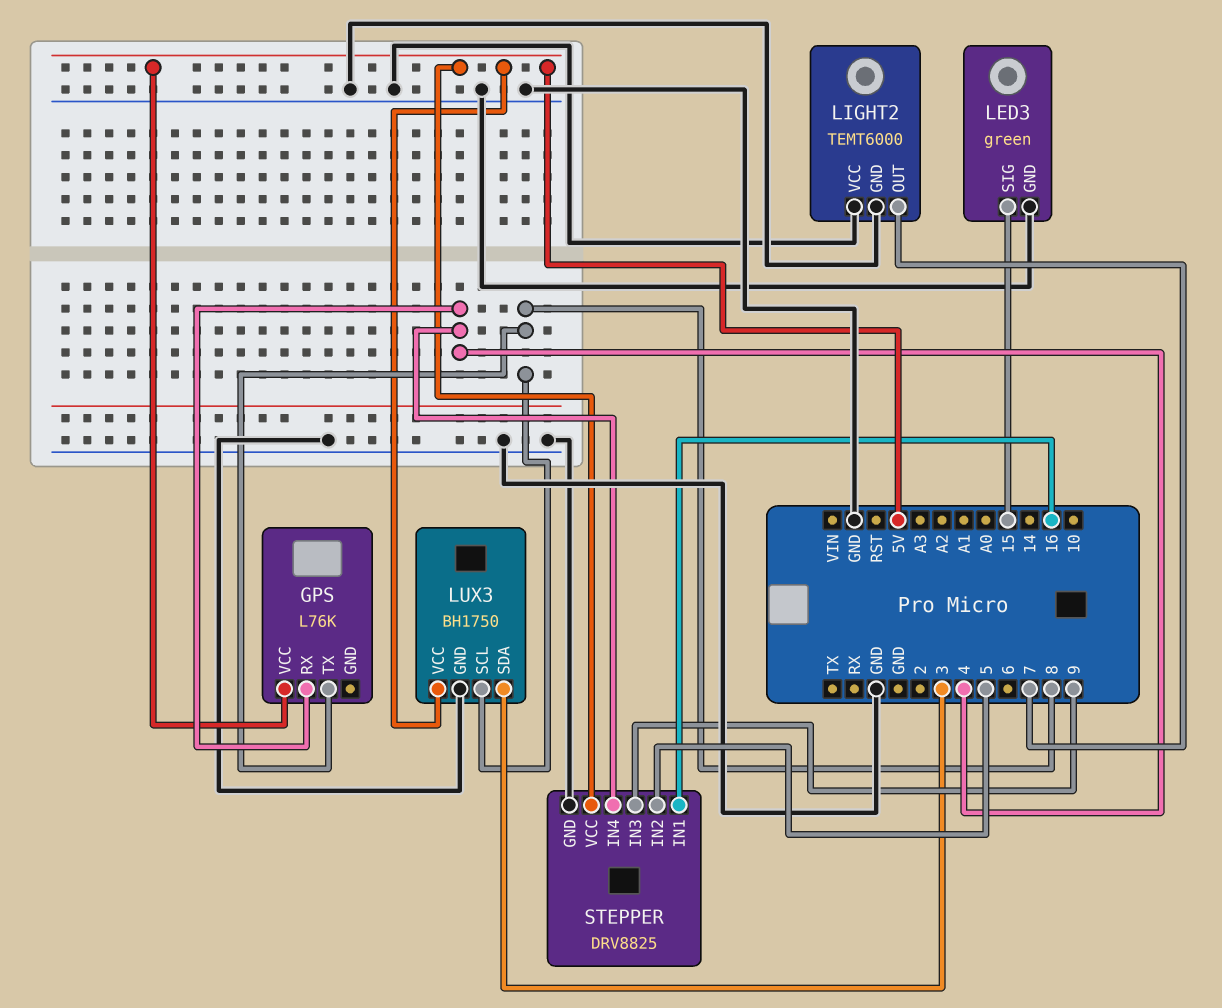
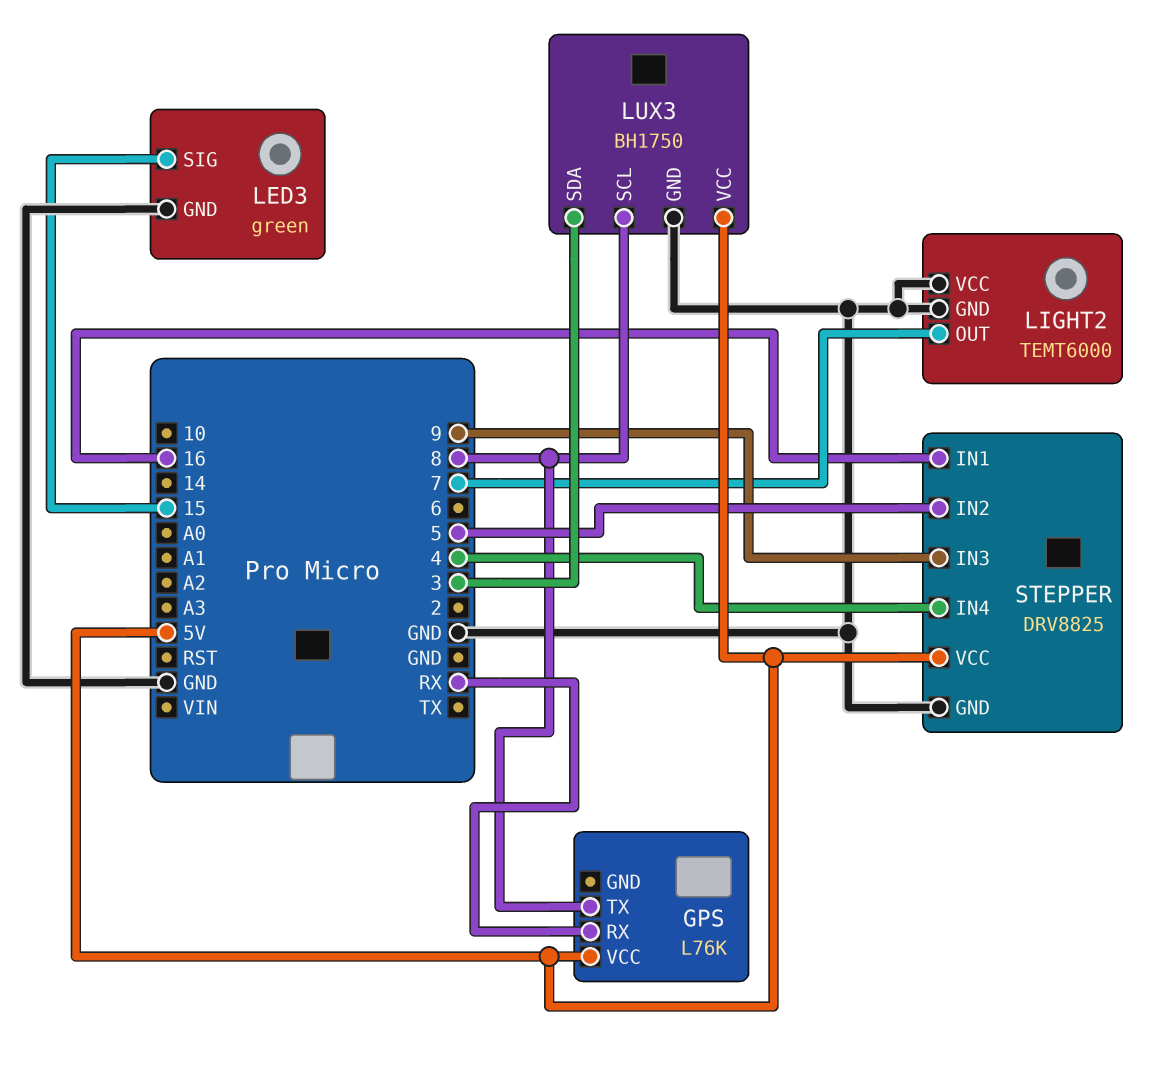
GPS pin RX: 4 -> RX

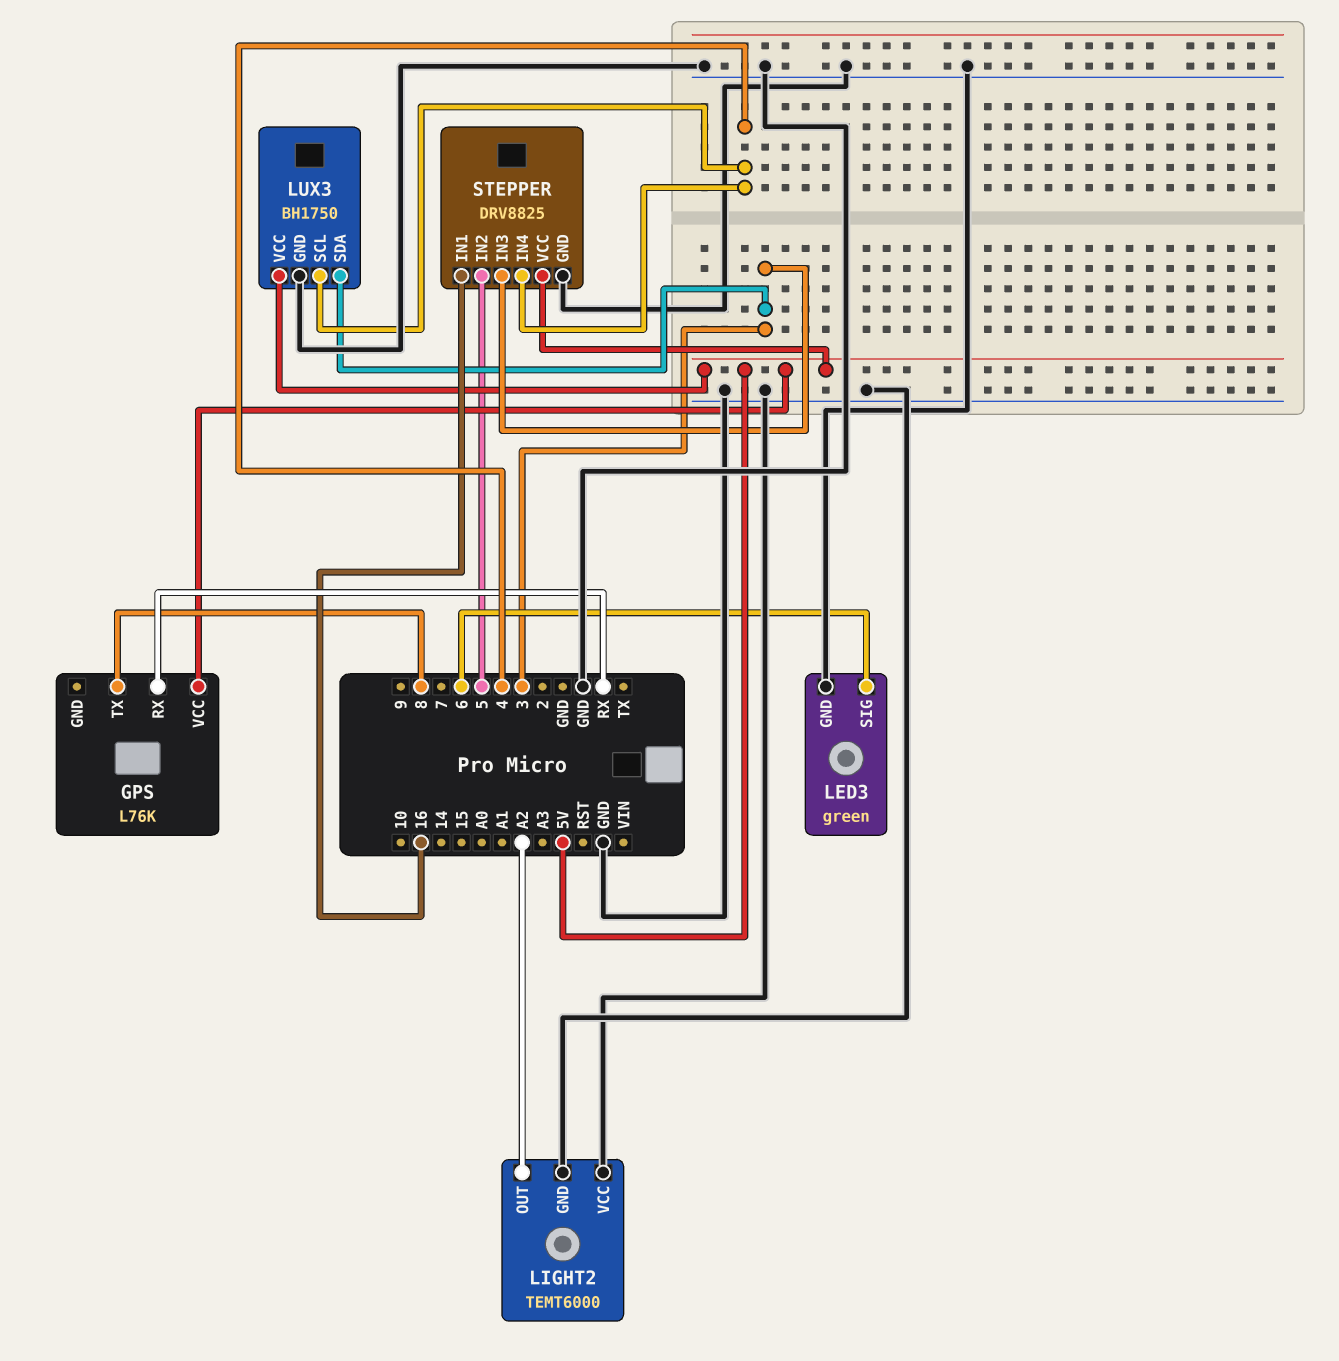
LED3 pin SIG: 15 -> 6
LIGHT2 pin OUT: 7 -> A2
LUX3 pin SCL: 8 -> 4
STEPPER pin IN3: 9 -> 3

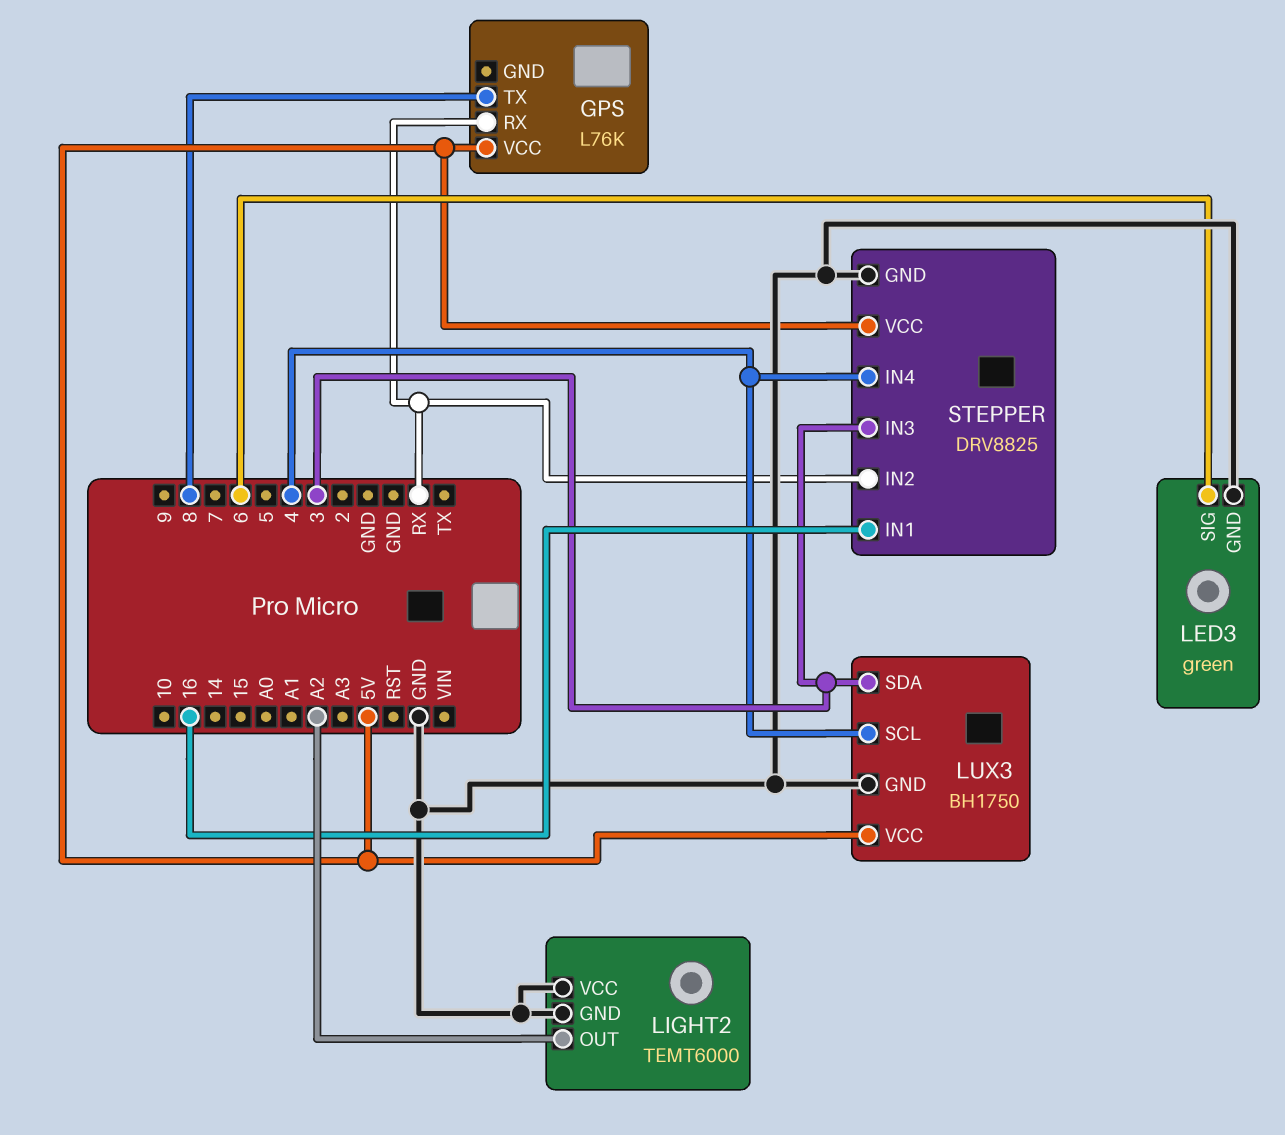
STEPPER pin IN2: 5 -> RX

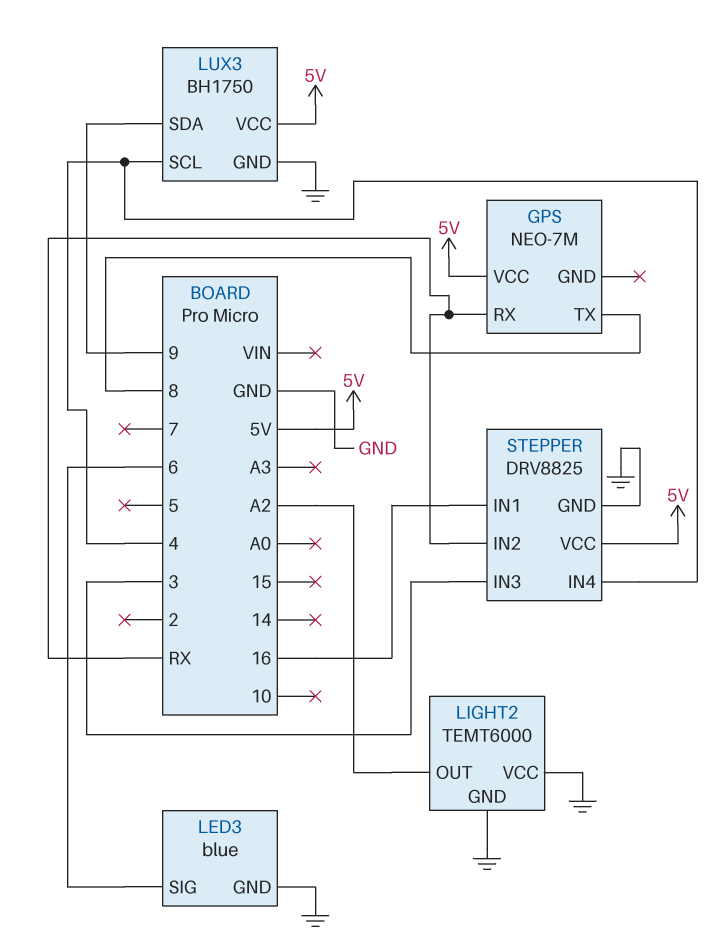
GPS: L76K -> NEO-7M
LED3: green -> blue
LUX3 pin SDA: 3 -> 9

